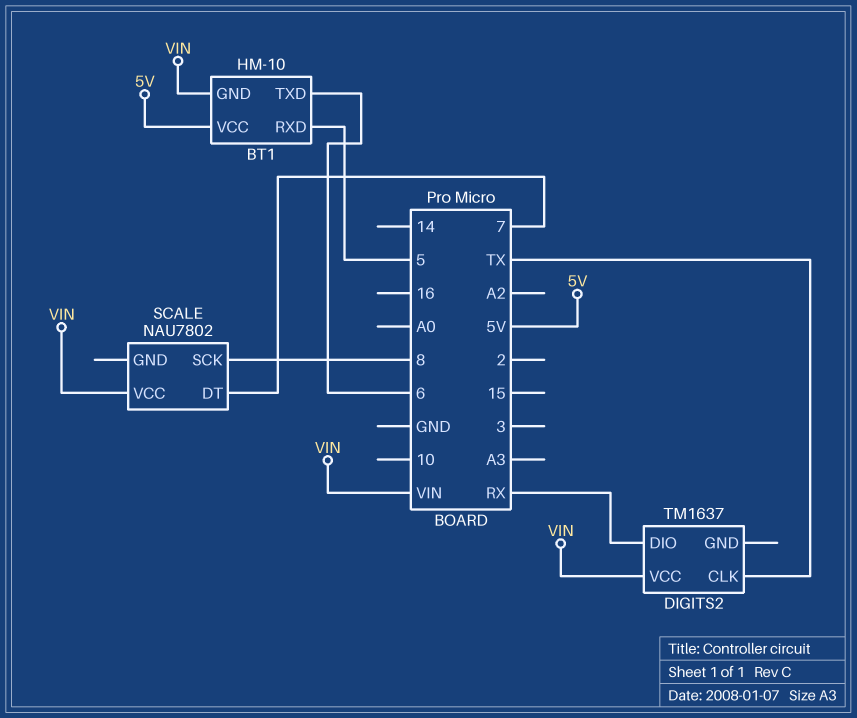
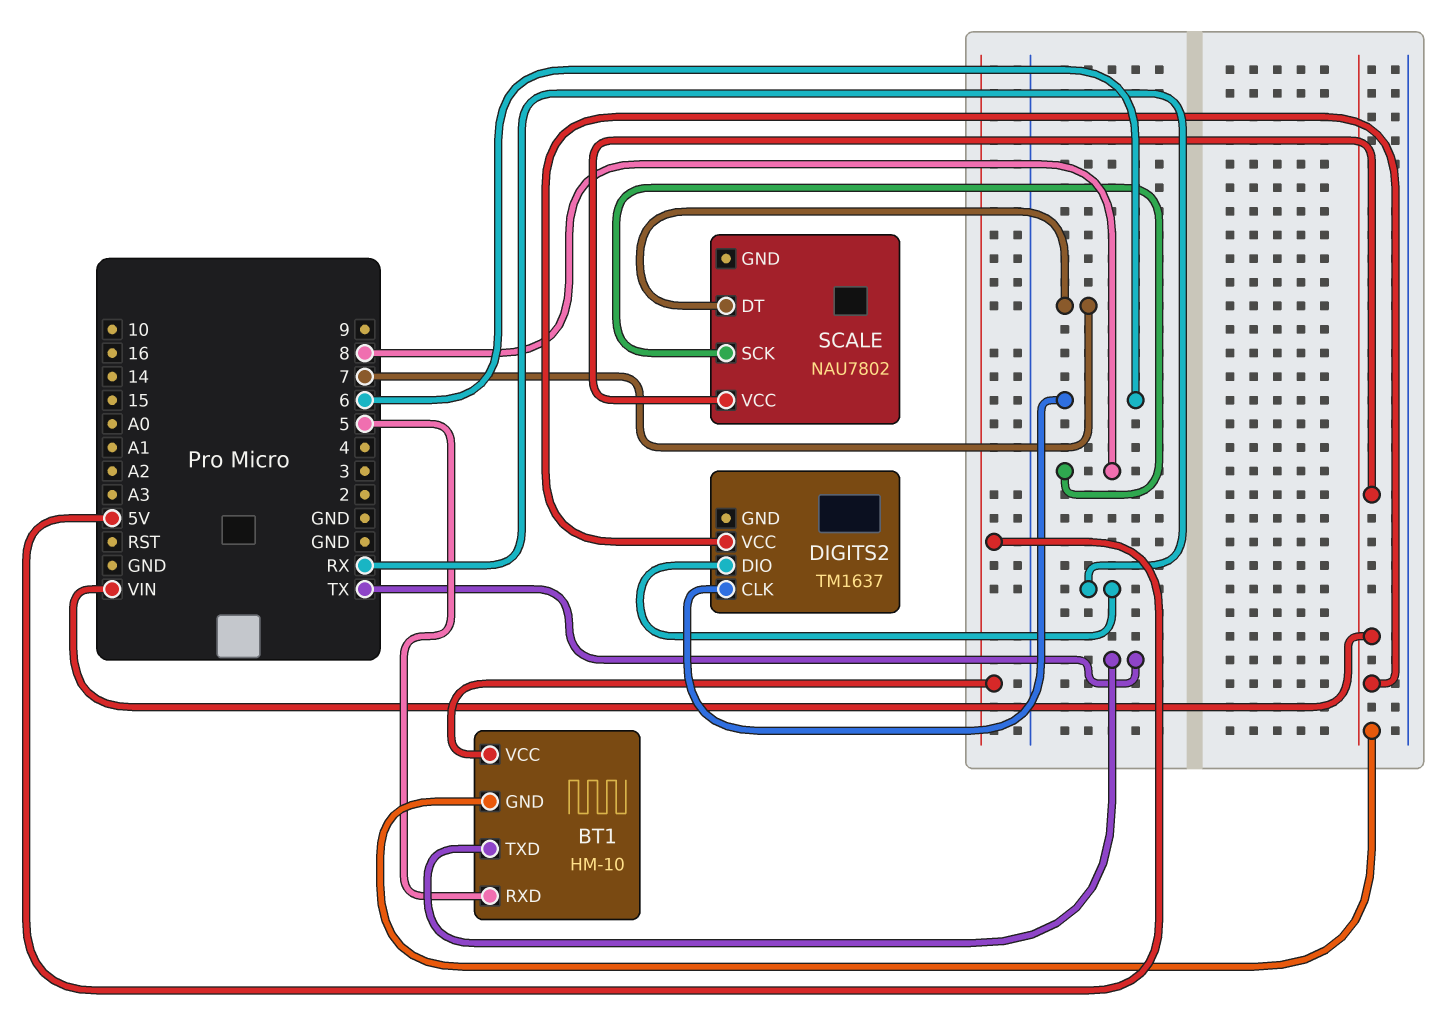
BT1 pin TXD: 6 -> TX
DIGITS2 pin CLK: TX -> 6

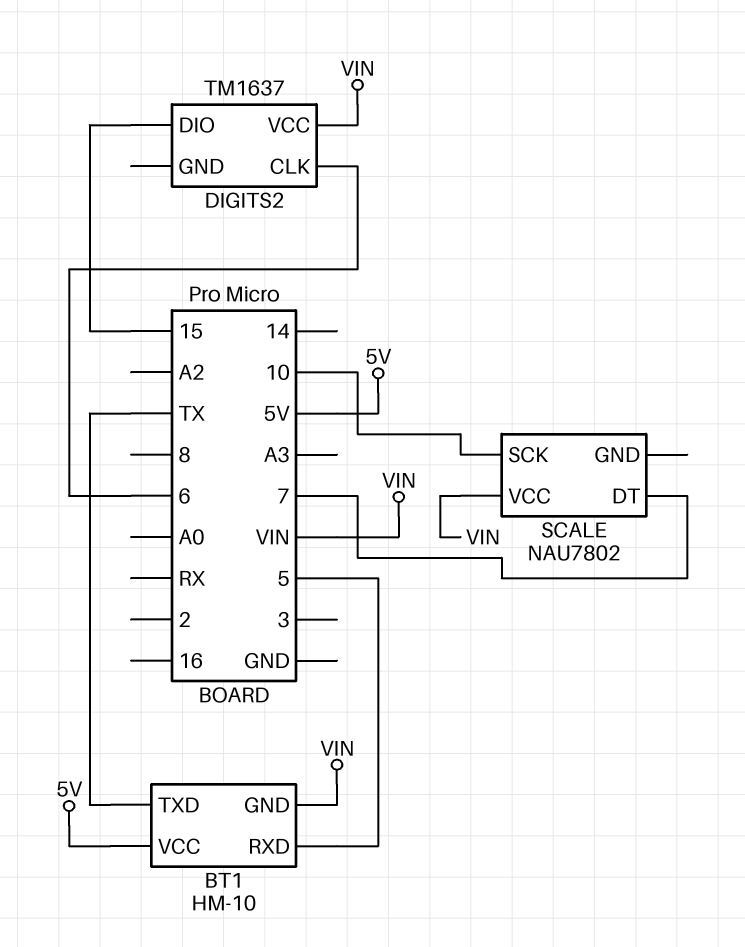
DIGITS2 pin DIO: RX -> 15
SCALE pin SCK: 8 -> 10

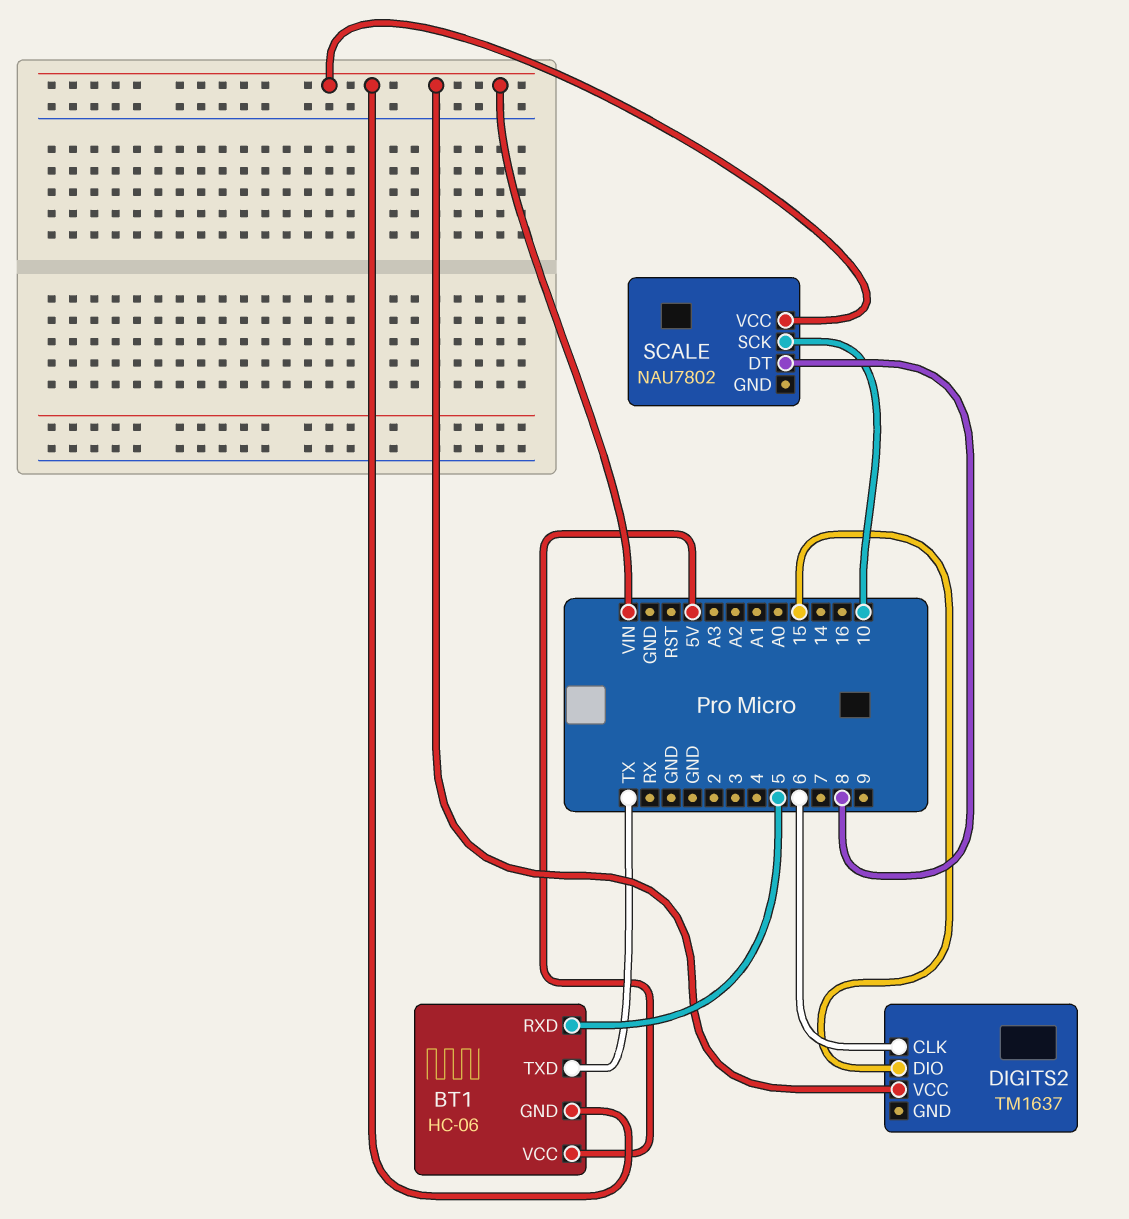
BT1: HM-10 -> HC-06
SCALE pin DT: 7 -> 8

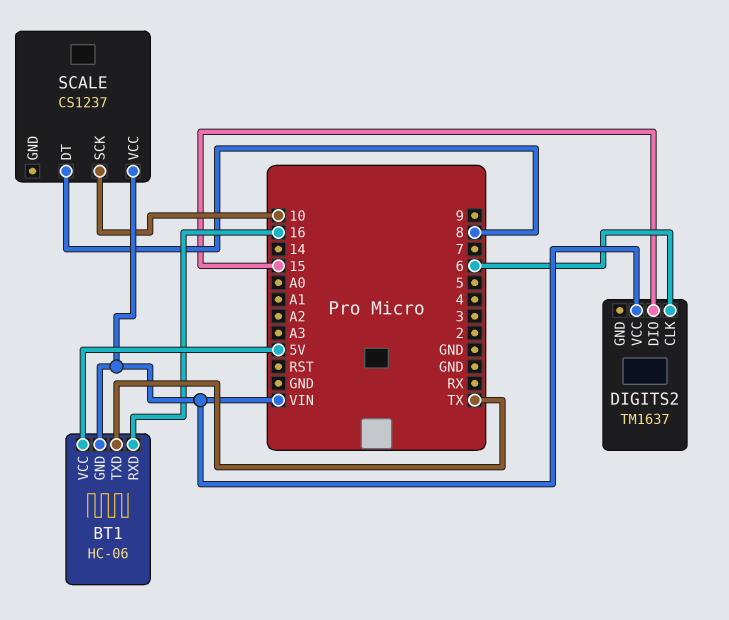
BT1 pin RXD: 5 -> 16
SCALE: NAU7802 -> CS1237

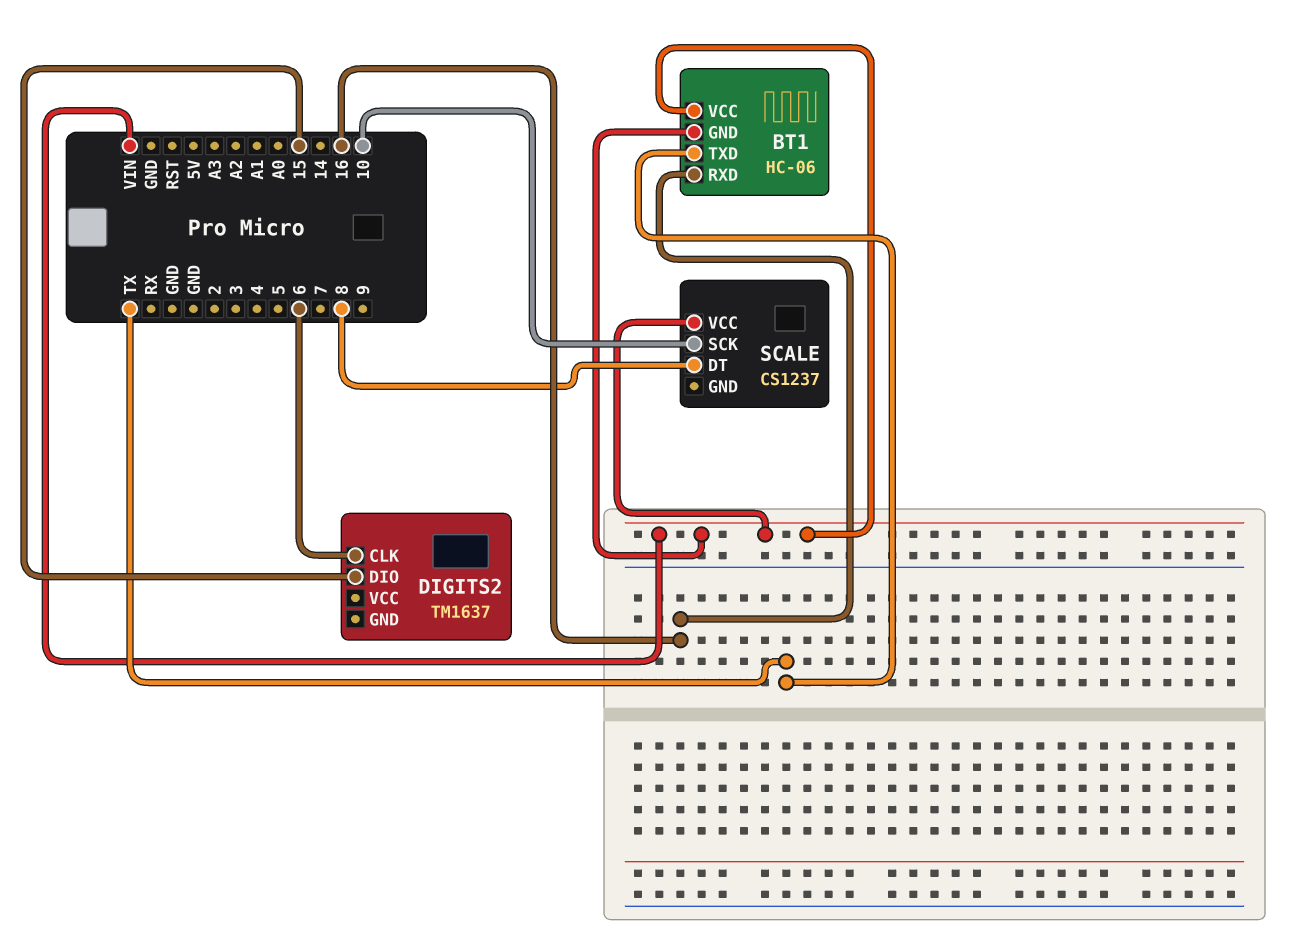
BT1 pin VCC: 5V -> VIN
DIGITS2 pin VCC: VIN -> none

